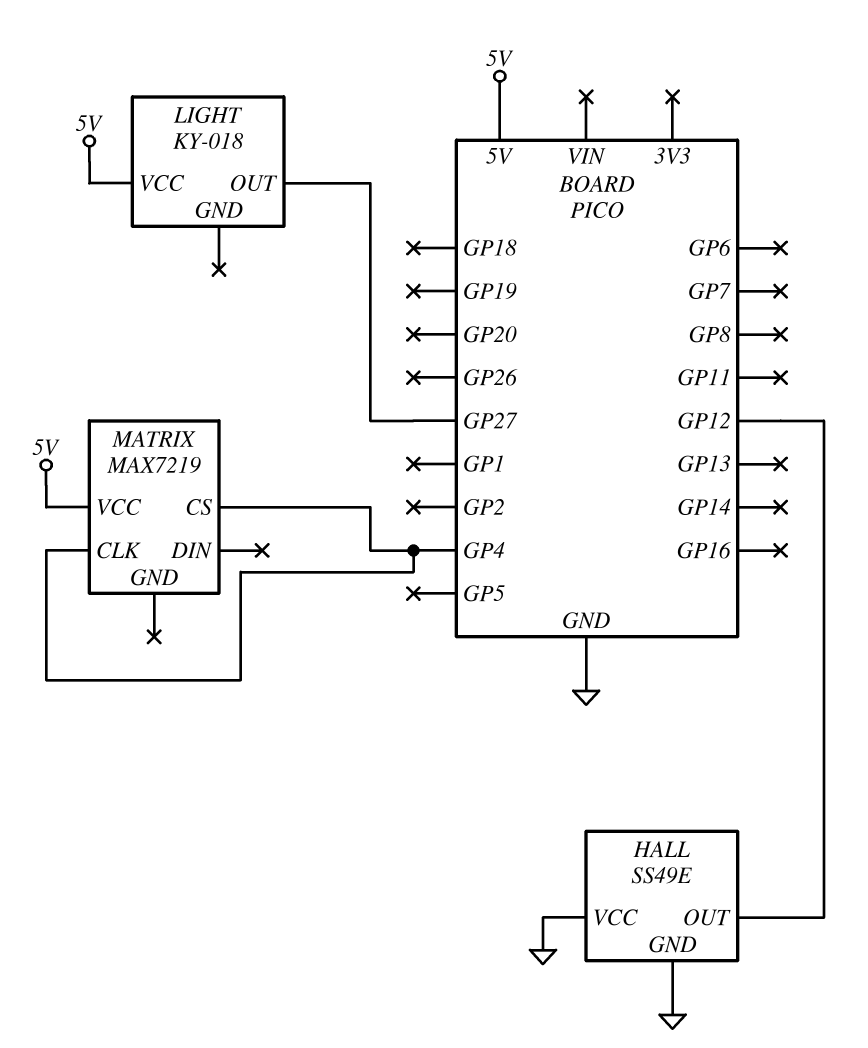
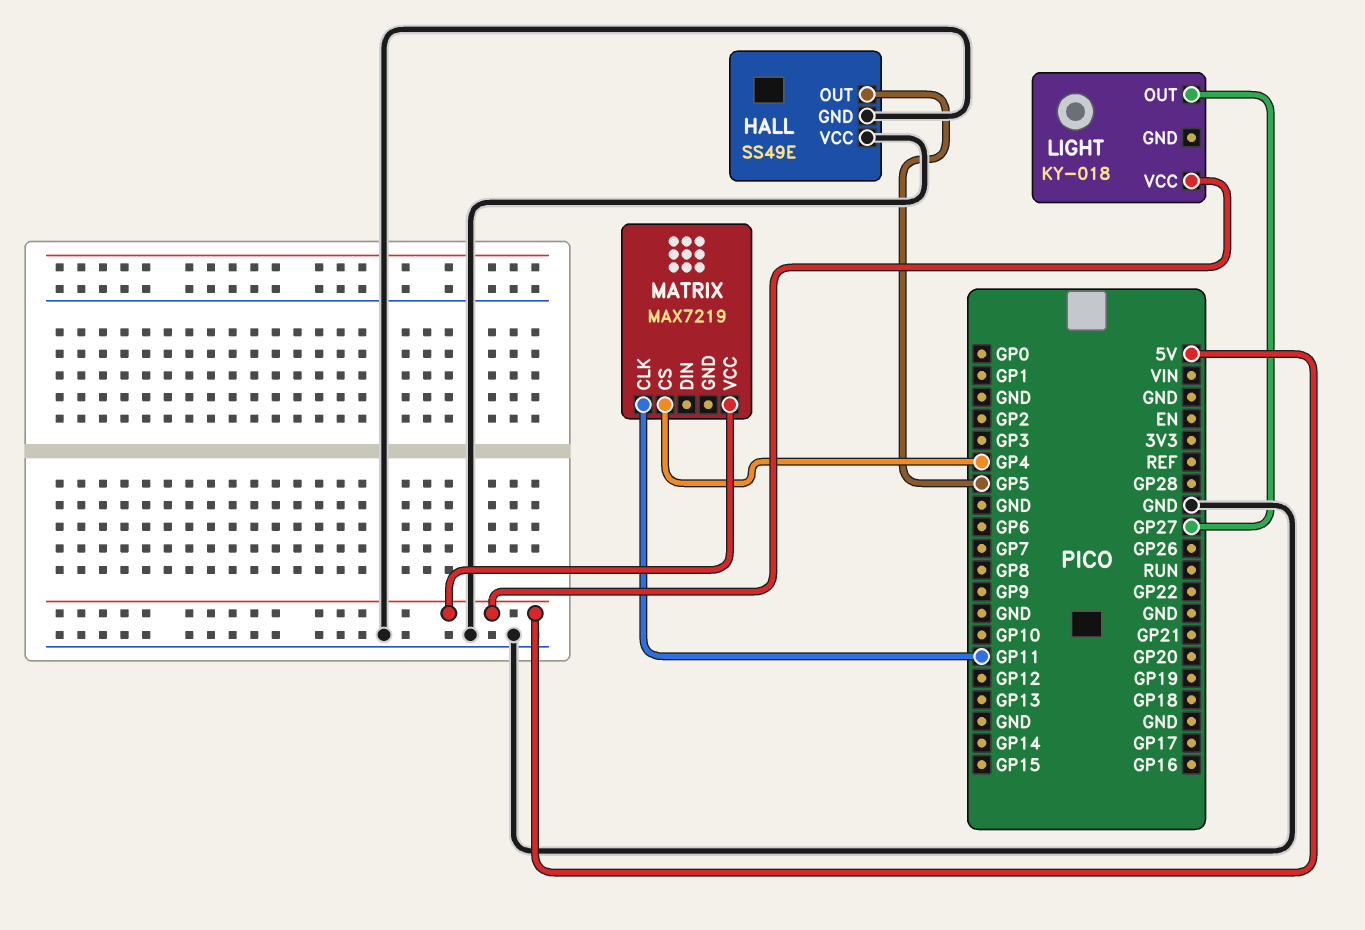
HALL pin OUT: GP12 -> GP5
MATRIX pin CLK: GP4 -> GP11

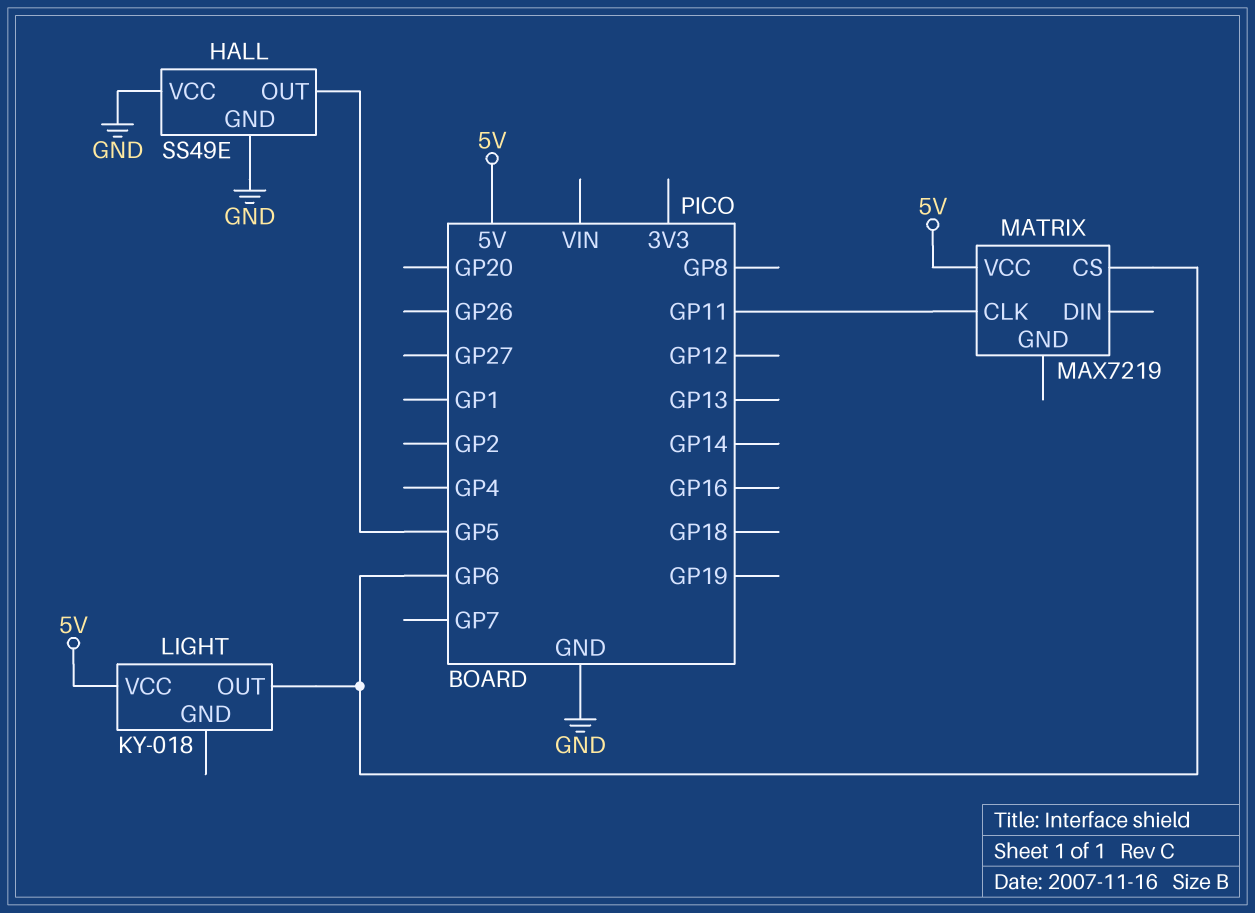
LIGHT pin OUT: GP27 -> GP6
MATRIX pin CS: GP4 -> GP6

